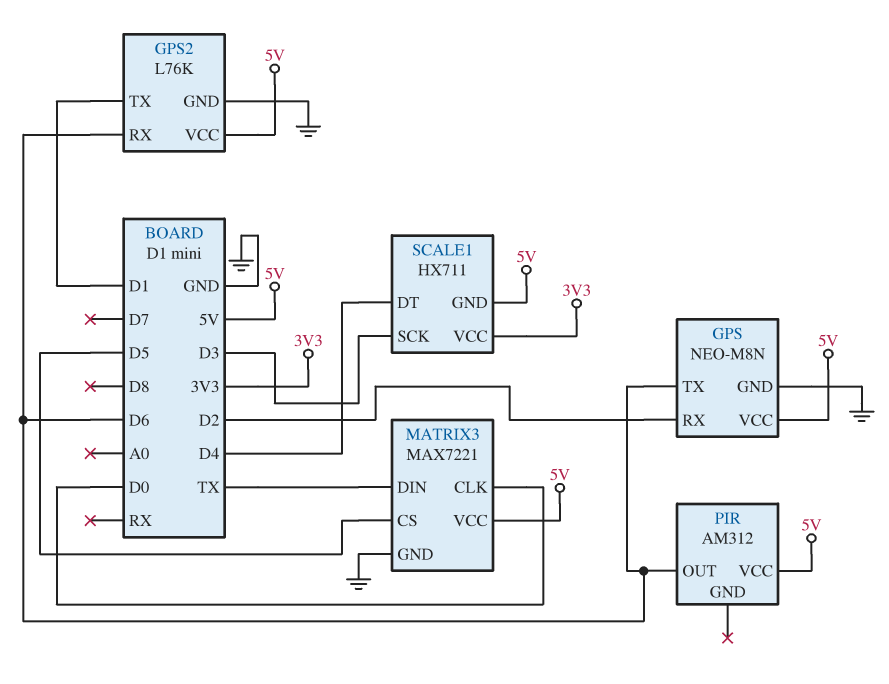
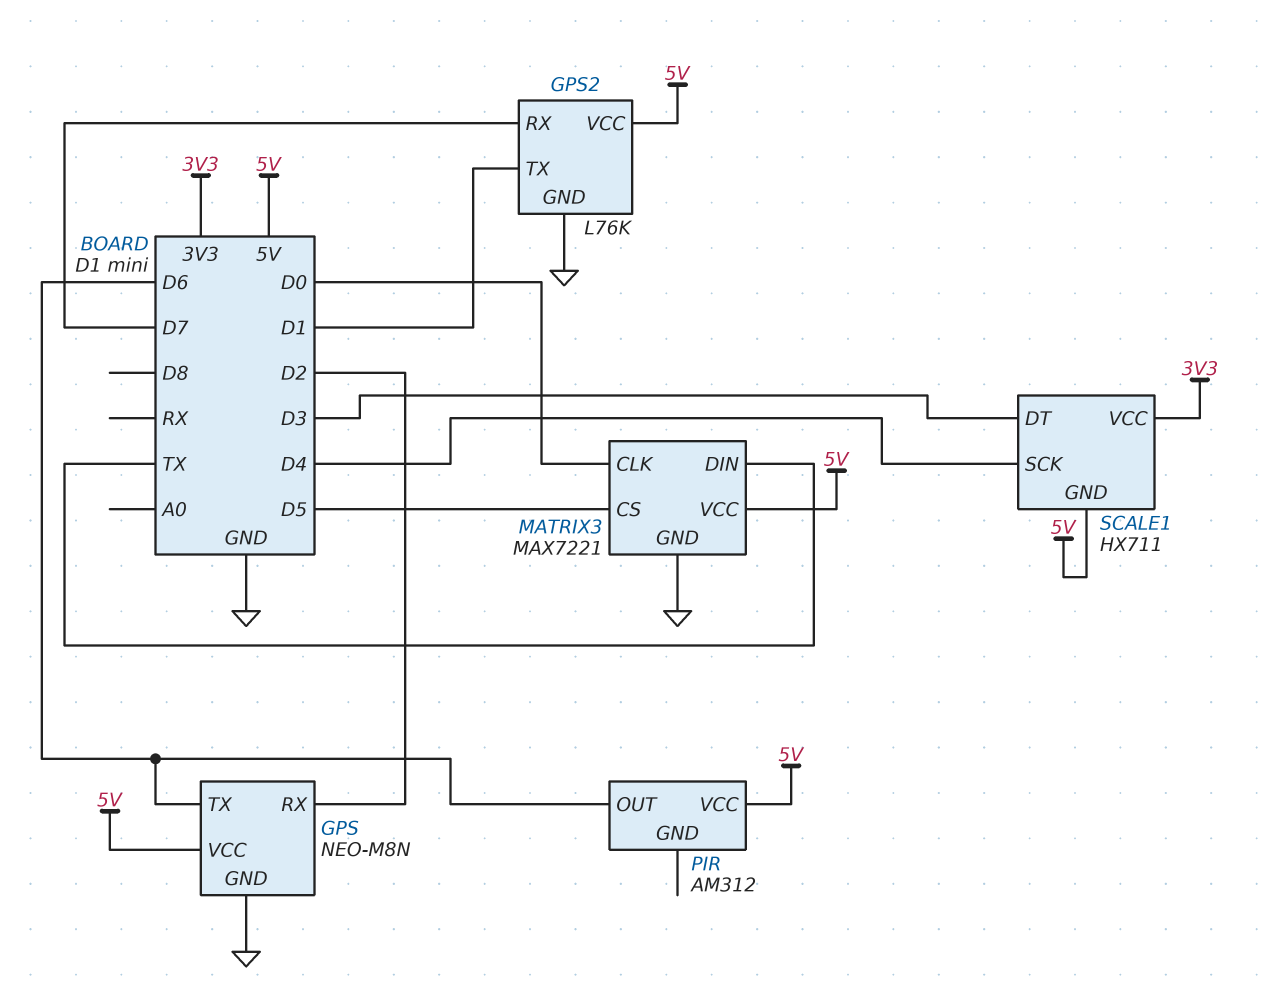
GPS2 pin RX: D6 -> D7
SCALE1 pin DT: D4 -> D3
SCALE1 pin SCK: D3 -> D4

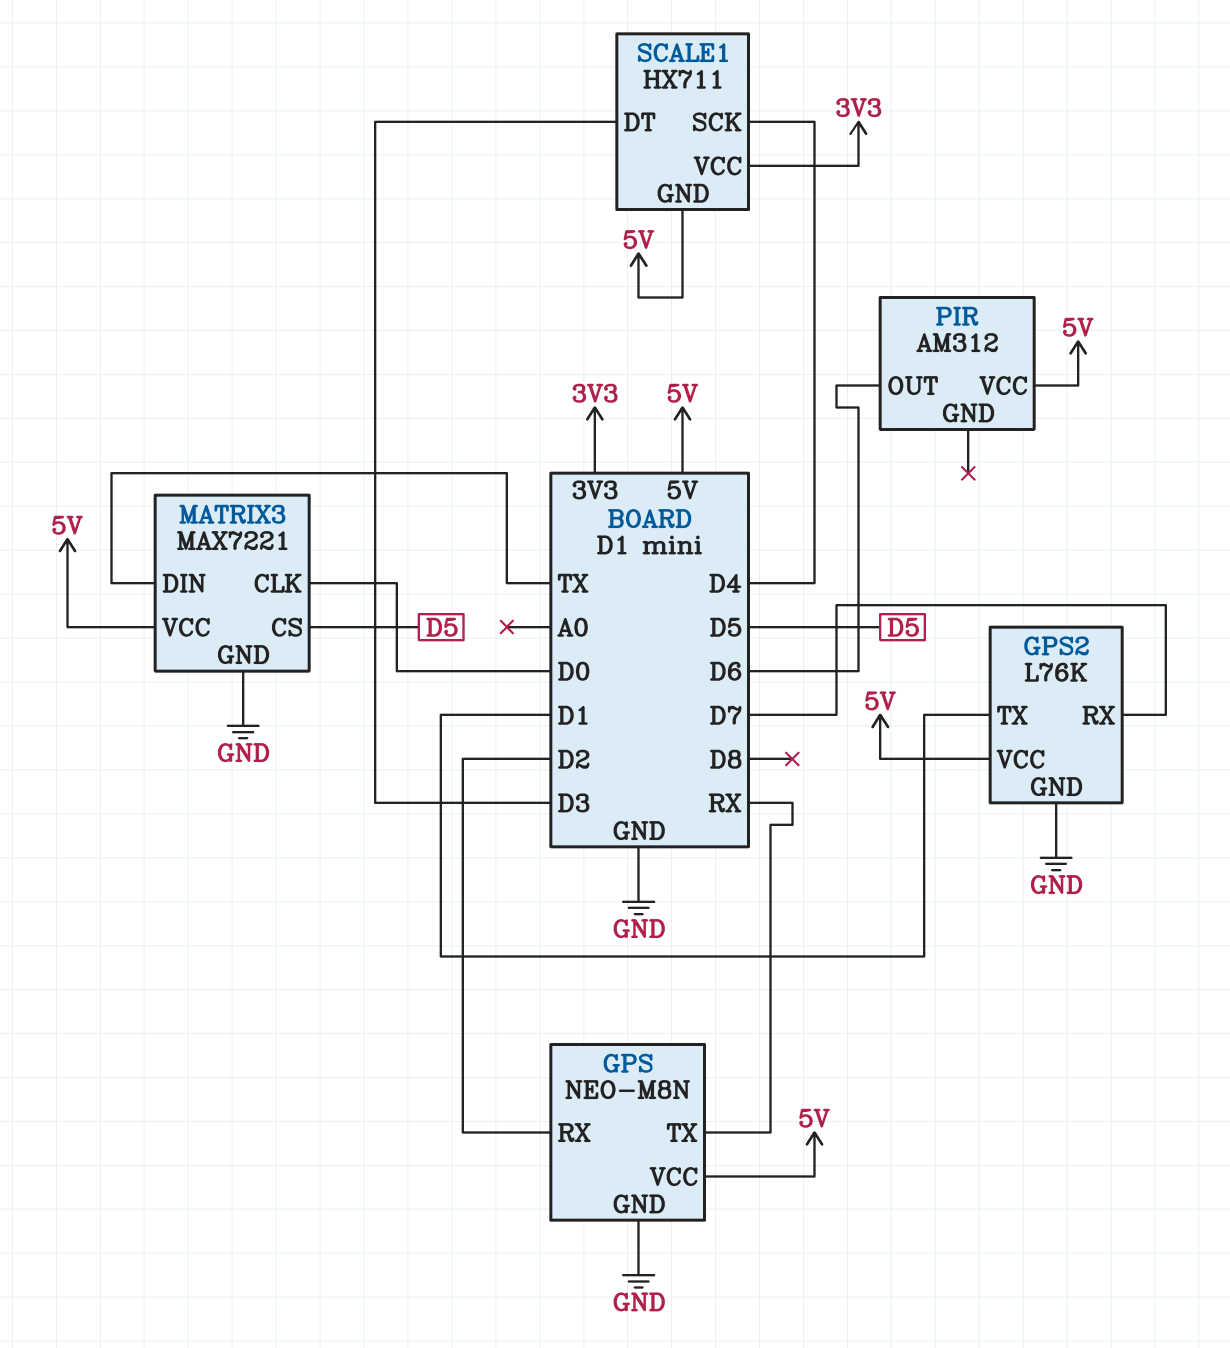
GPS pin TX: D6 -> RX

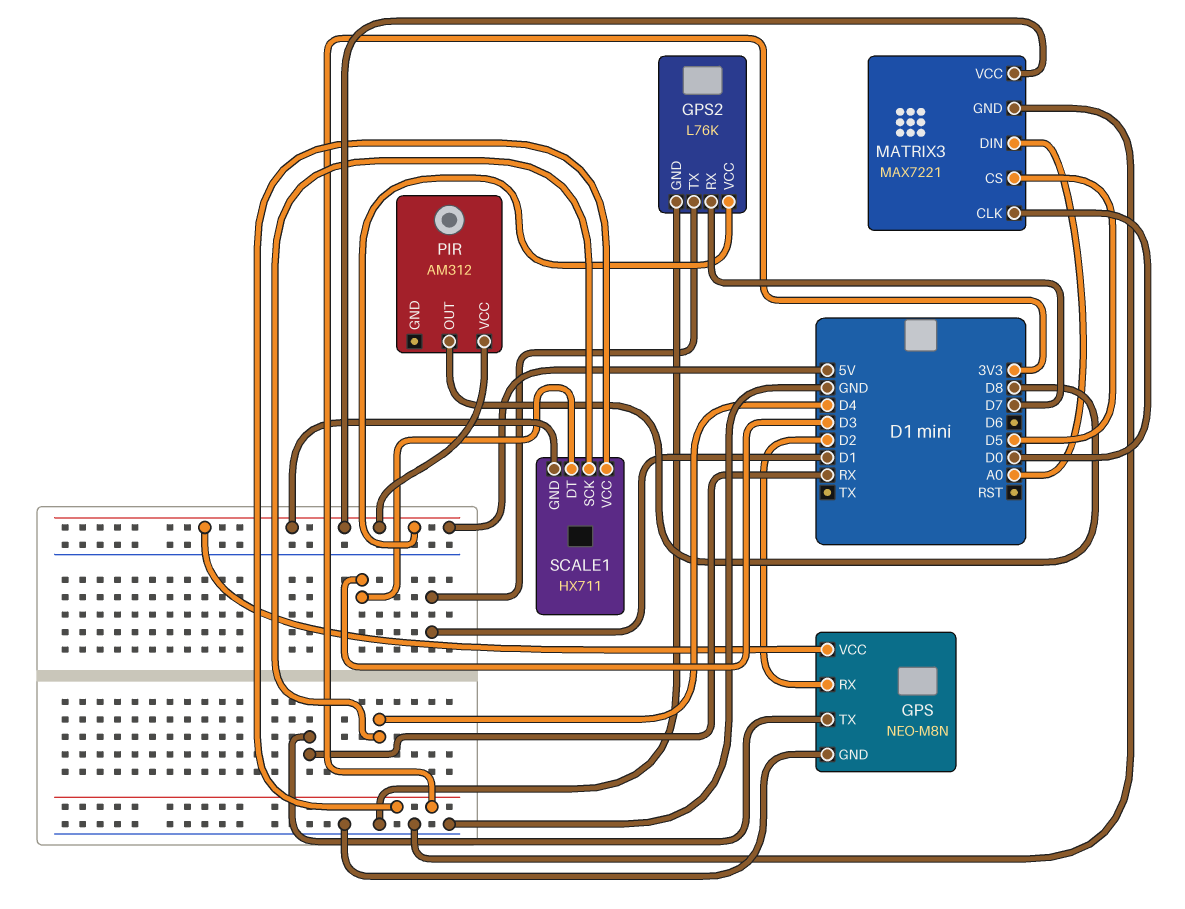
MATRIX3 pin DIN: TX -> A0
PIR pin OUT: D6 -> D8

